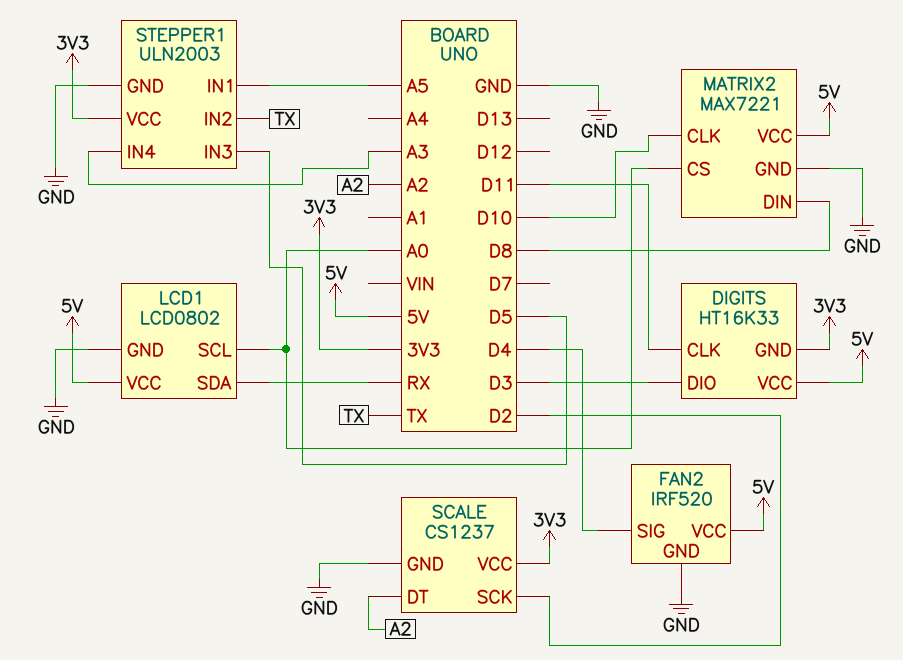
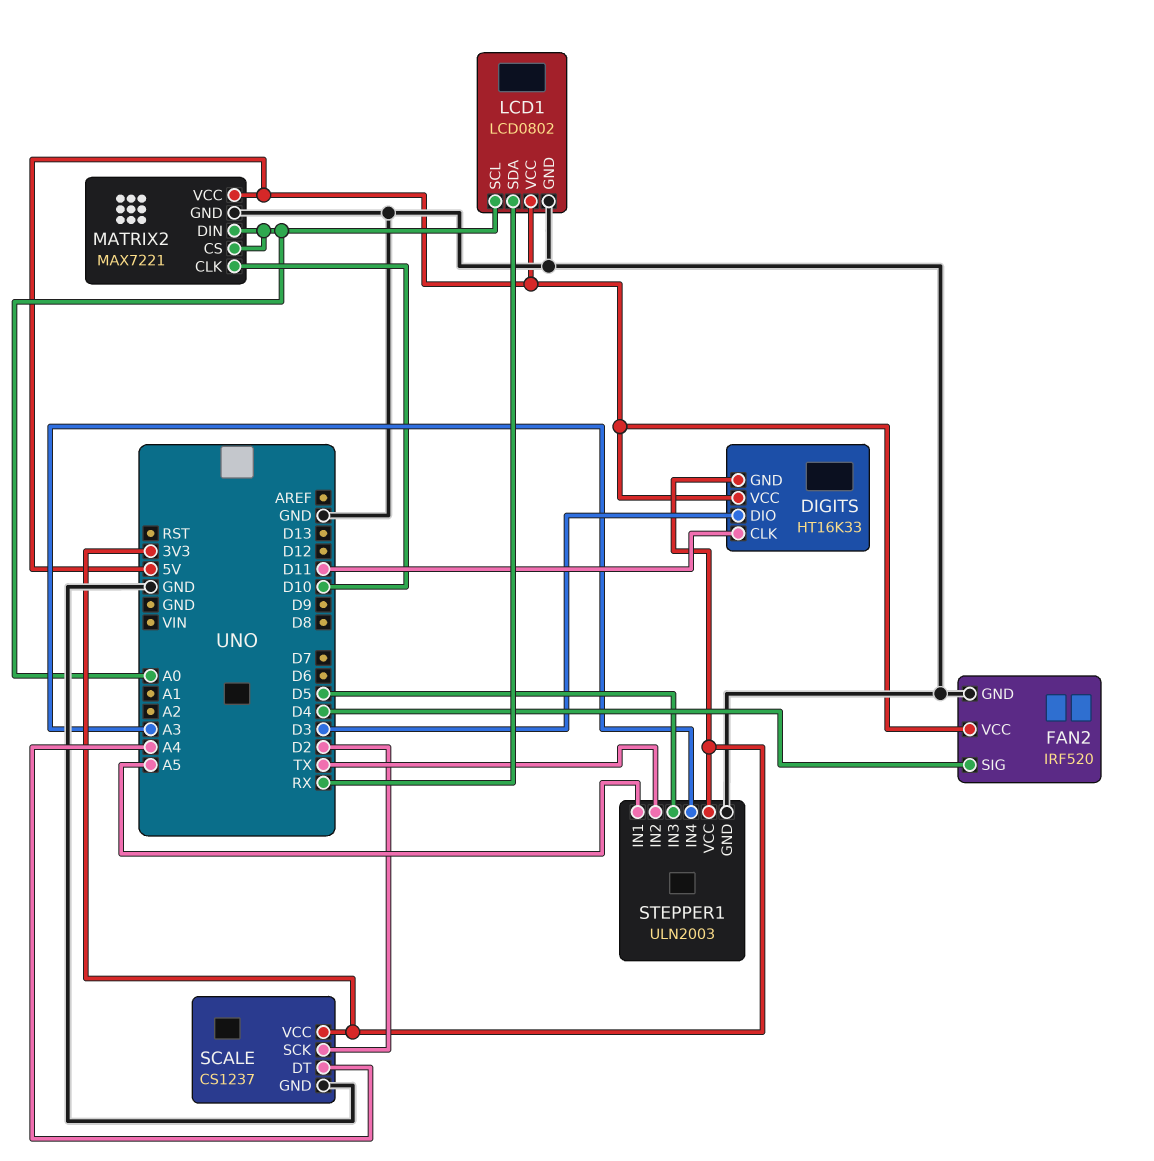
MATRIX2 pin DIN: D8 -> A0
SCALE pin DT: A2 -> A4

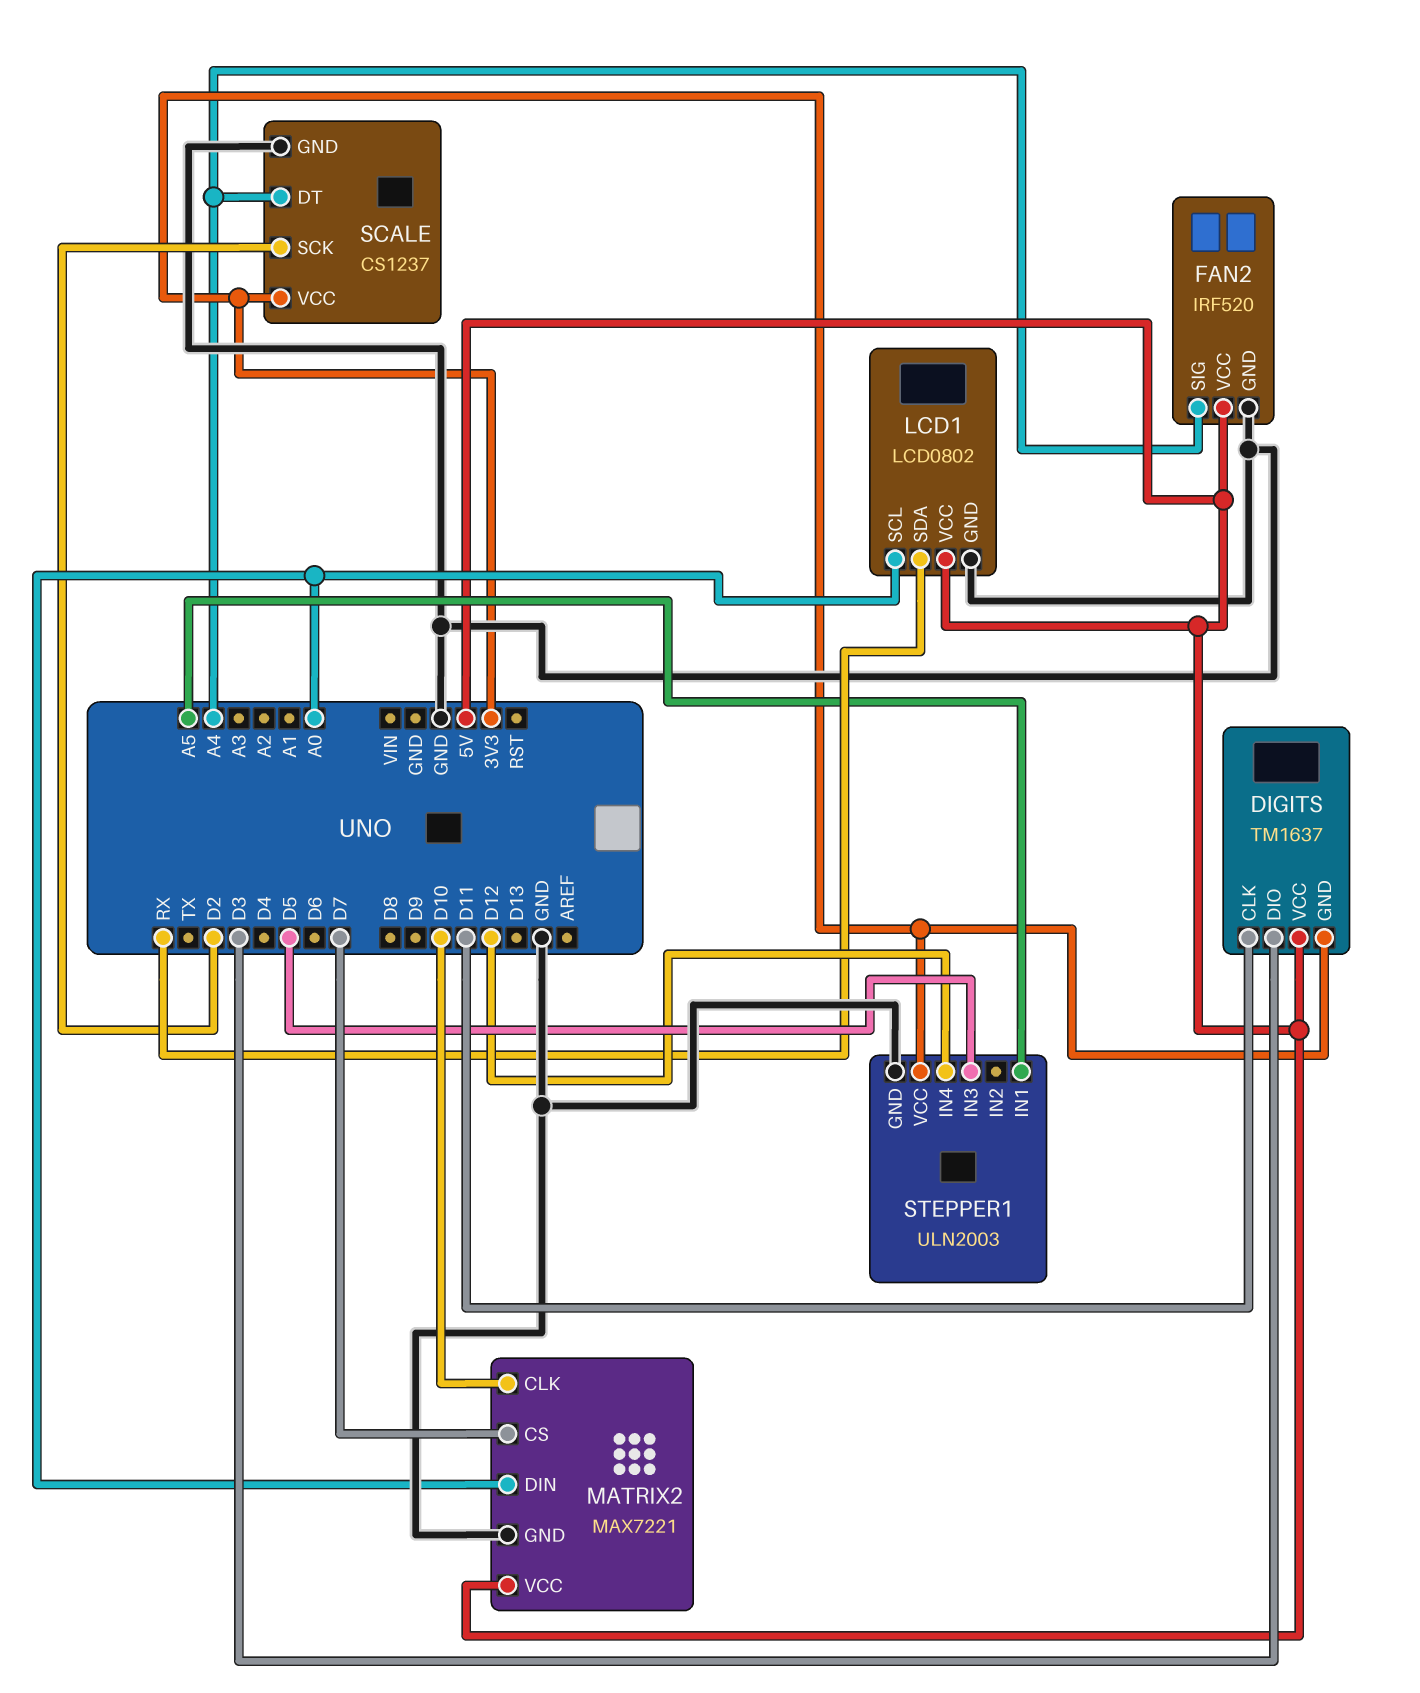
DIGITS: HT16K33 -> TM1637
FAN2 pin SIG: D4 -> A4
MATRIX2 pin CS: A0 -> D7
STEPPER1 pin IN2: TX -> none
STEPPER1 pin IN4: A3 -> D12

